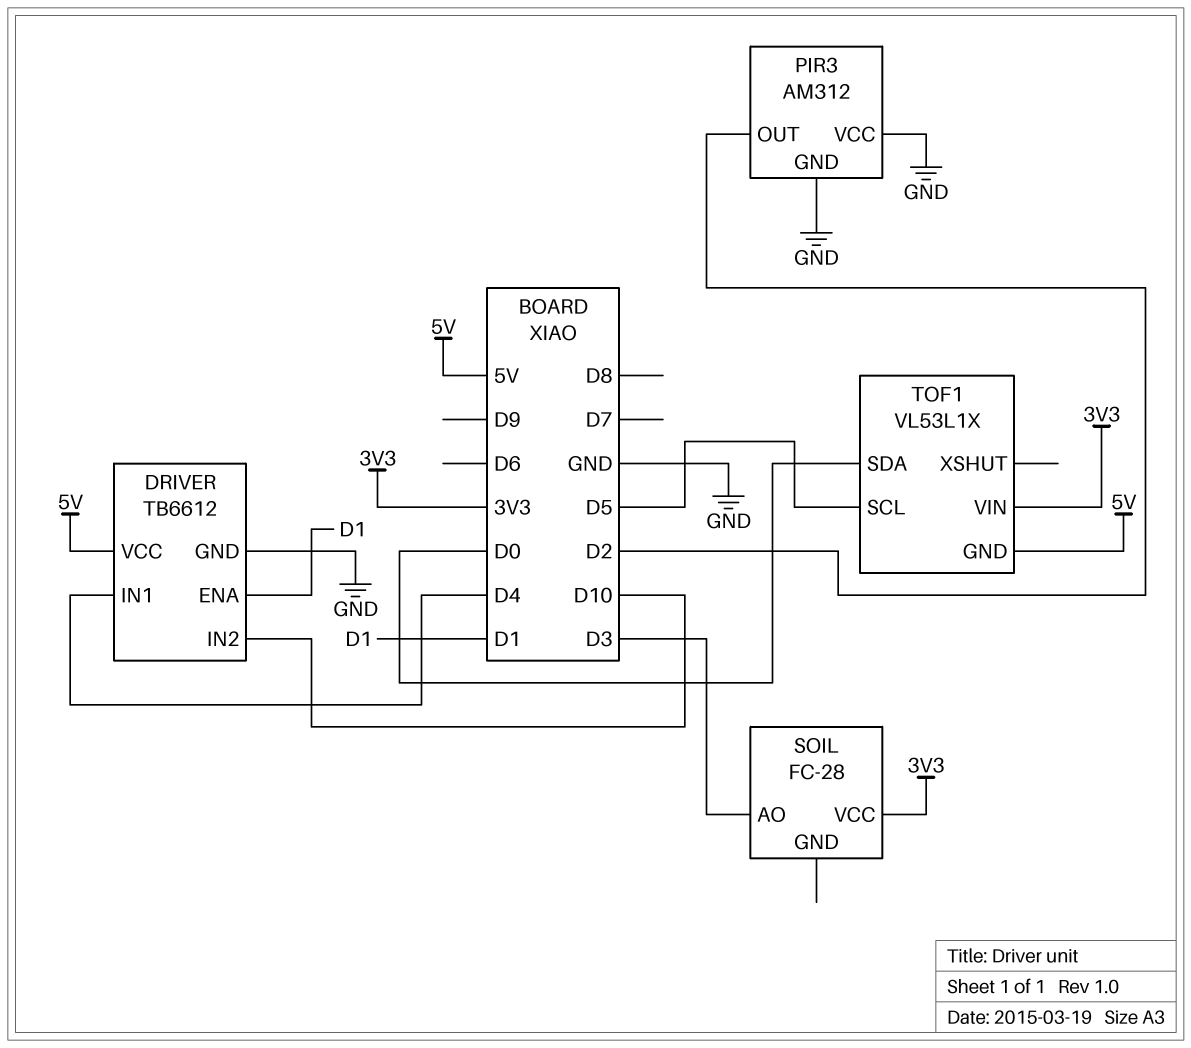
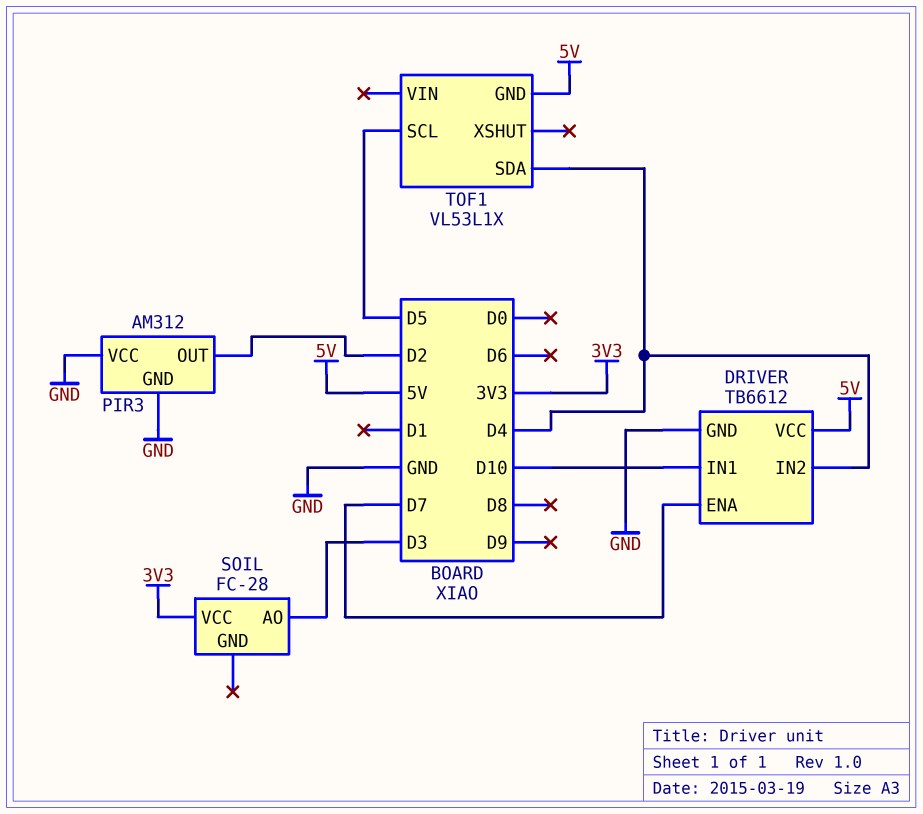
DRIVER pin ENA: D1 -> D7
DRIVER pin IN1: D4 -> D10
DRIVER pin IN2: D10 -> D4
TOF1 pin SDA: D0 -> D4
TOF1 pin VIN: 3V3 -> none

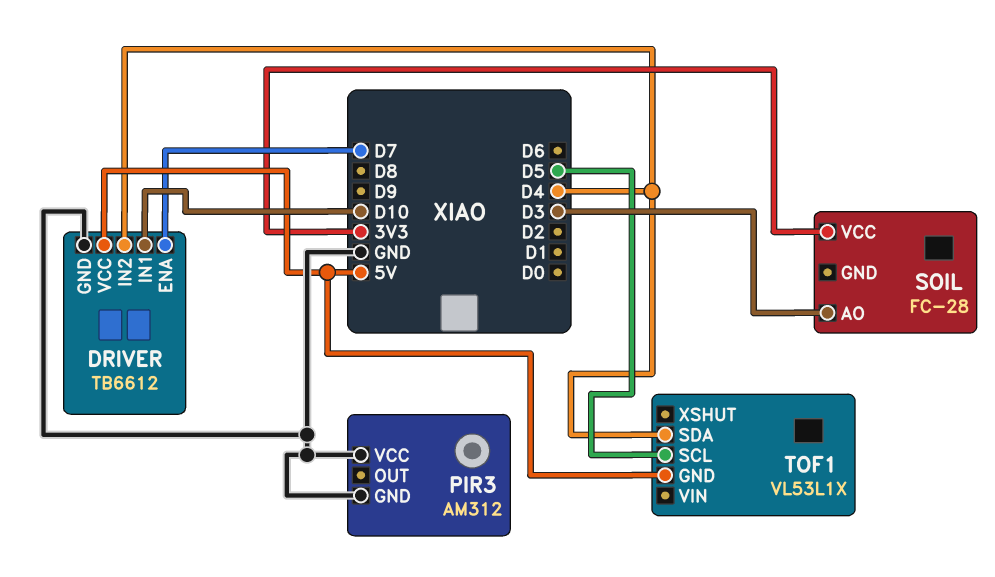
PIR3 pin OUT: D2 -> none

